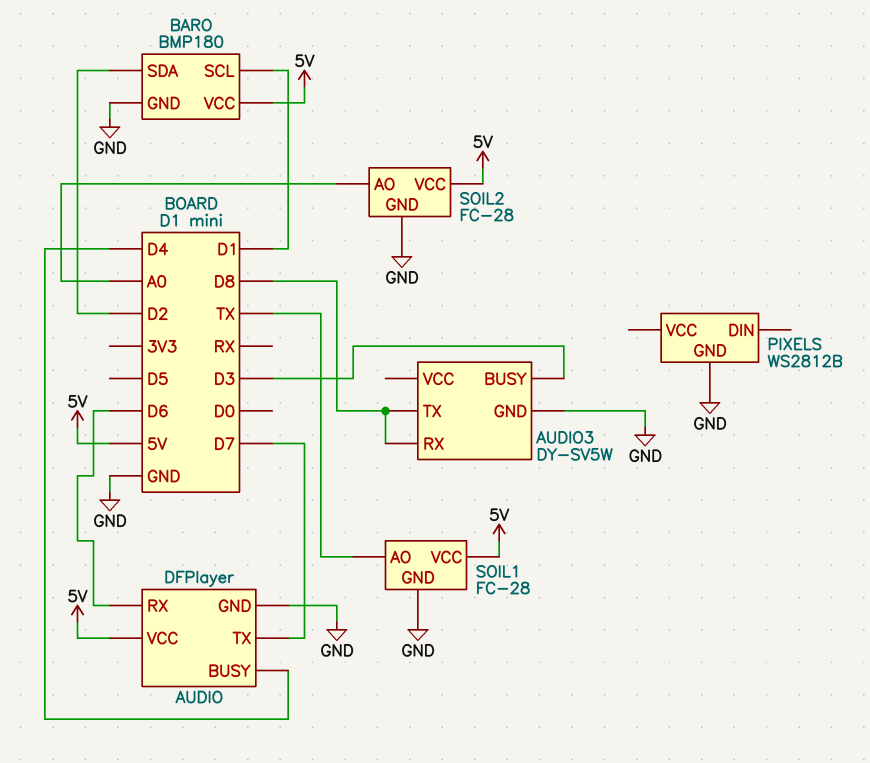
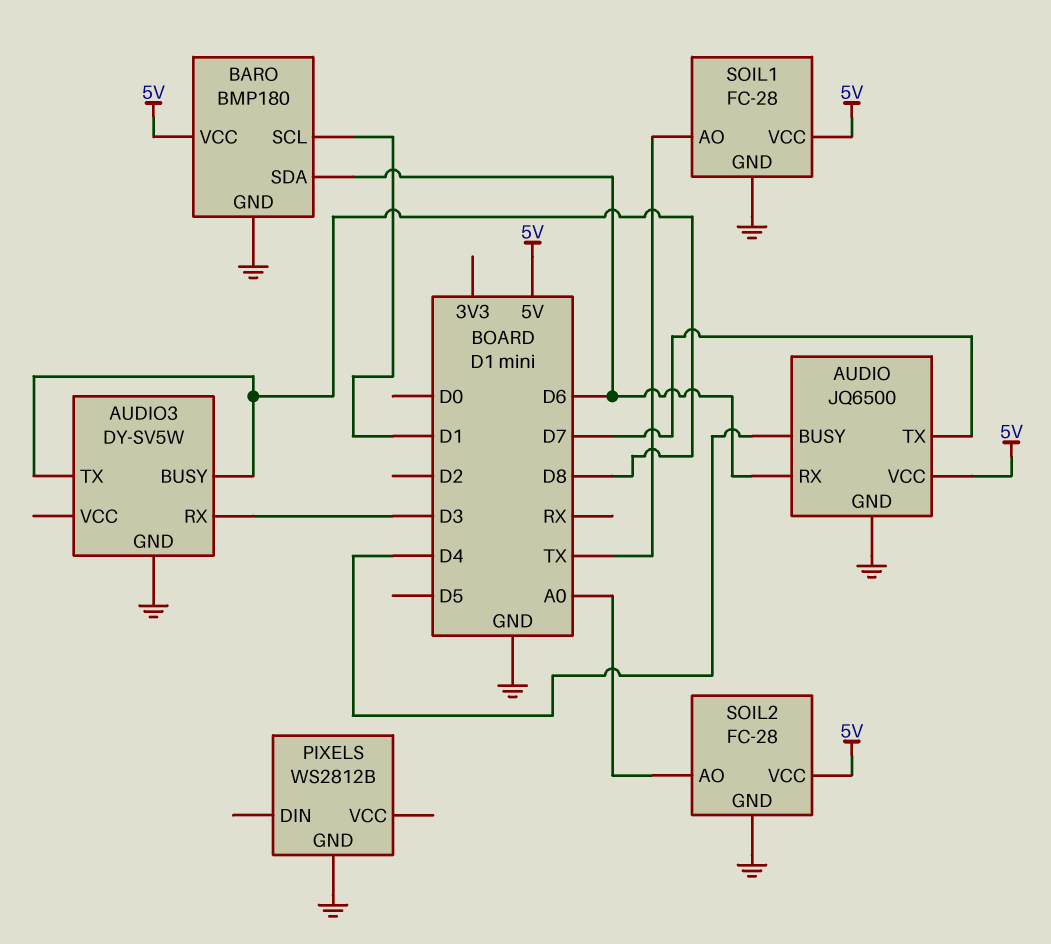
AUDIO: DFPlayer -> JQ6500
AUDIO3 pin BUSY: D3 -> D8
AUDIO3 pin RX: D8 -> D3
BARO pin SDA: D2 -> D6

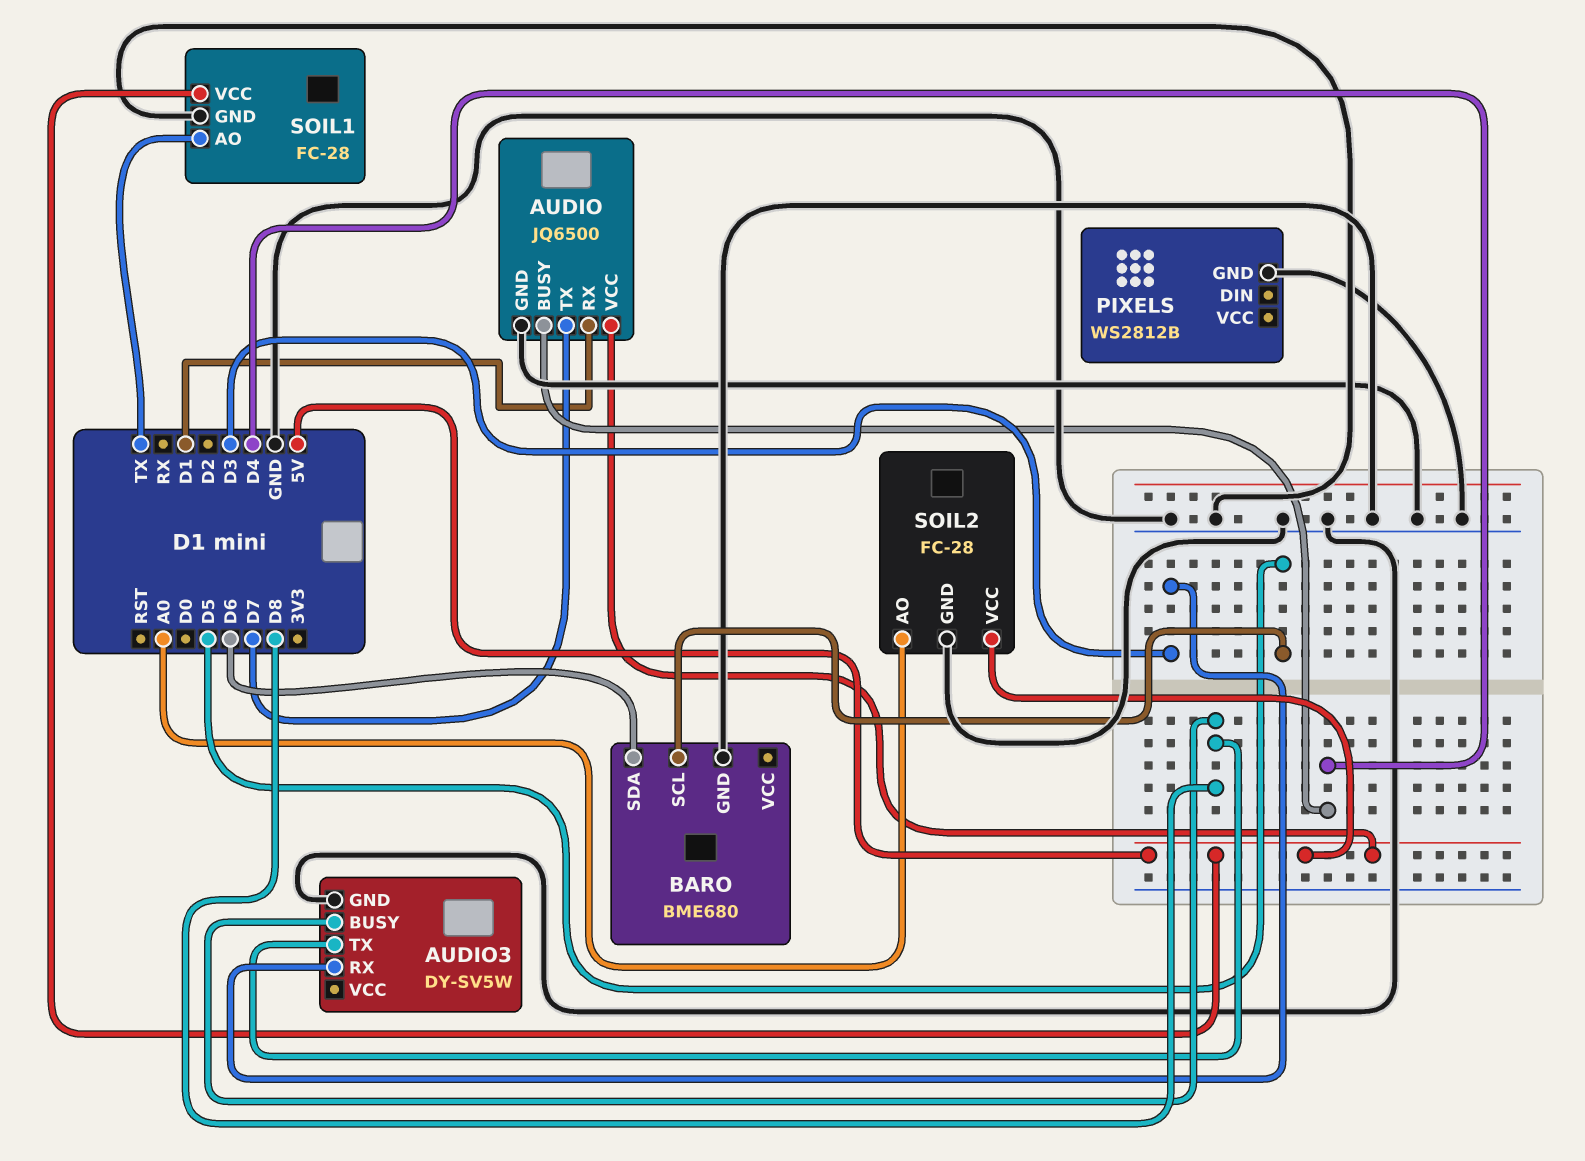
AUDIO pin RX: D6 -> D1
BARO: BMP180 -> BME680
BARO pin SCL: D1 -> D5
BARO pin VCC: 5V -> none

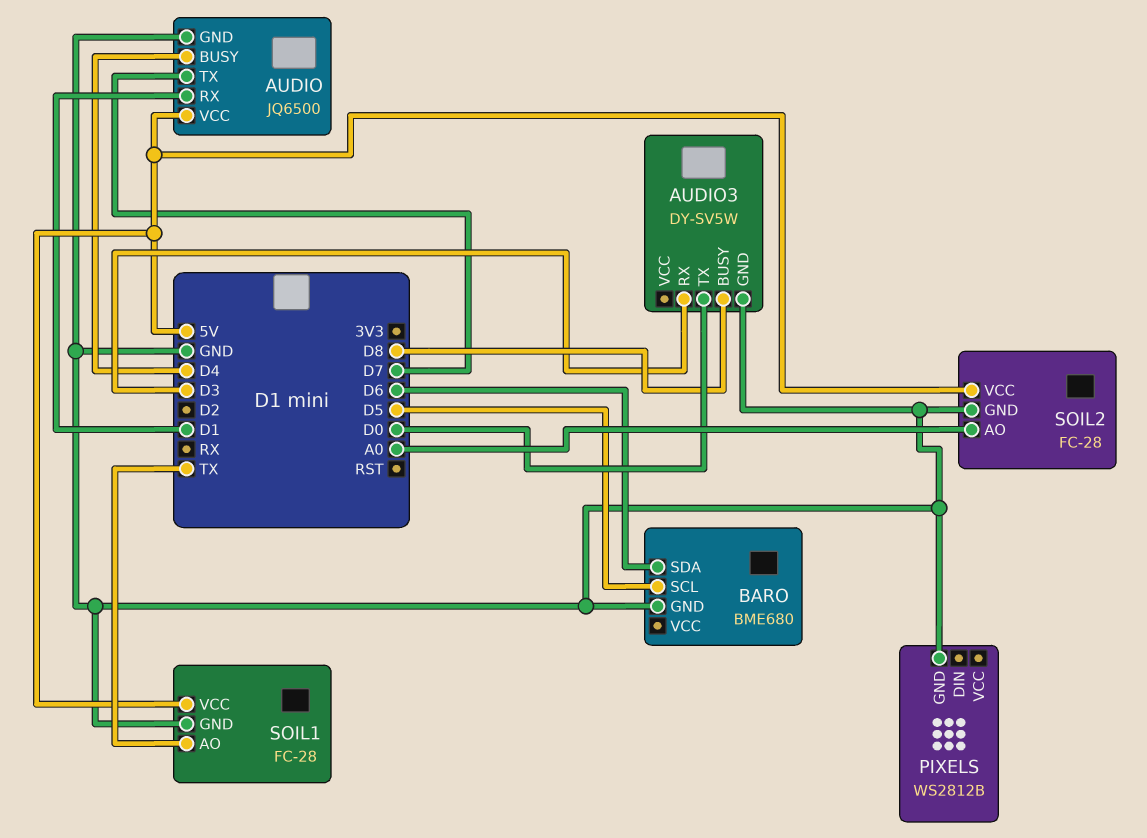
AUDIO3 pin TX: D8 -> D0

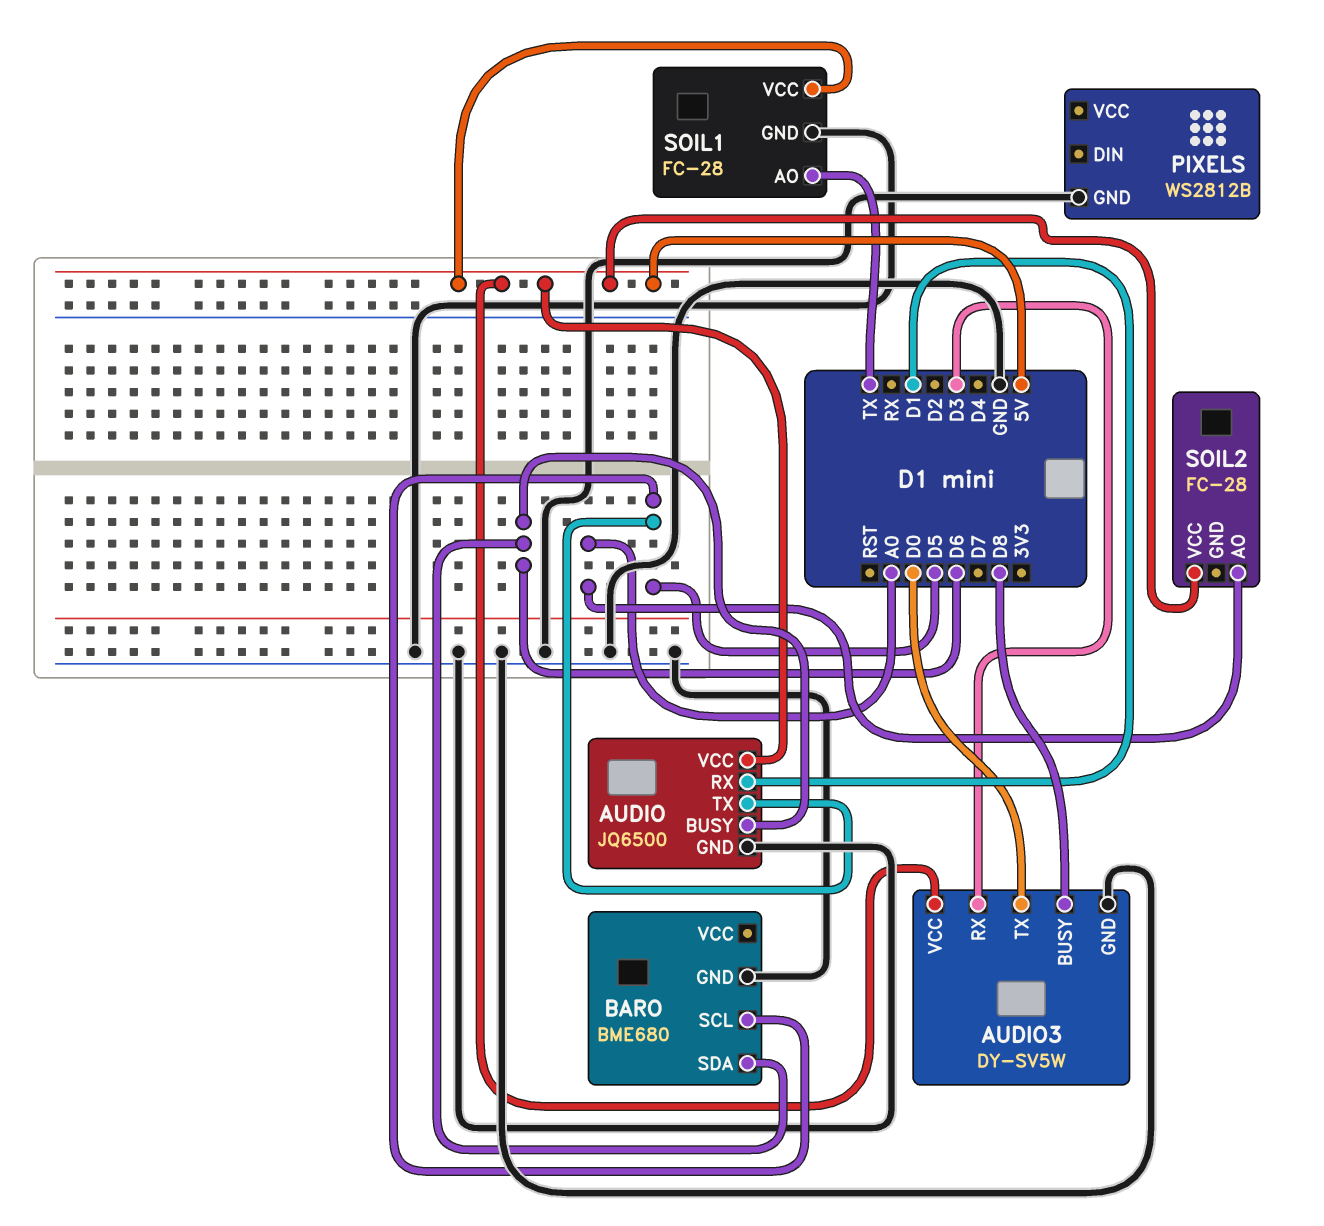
AUDIO pin BUSY: D4 -> D6
AUDIO pin TX: D7 -> D5
AUDIO3 pin VCC: none -> 5V
SOIL2 pin GND: GND -> none

